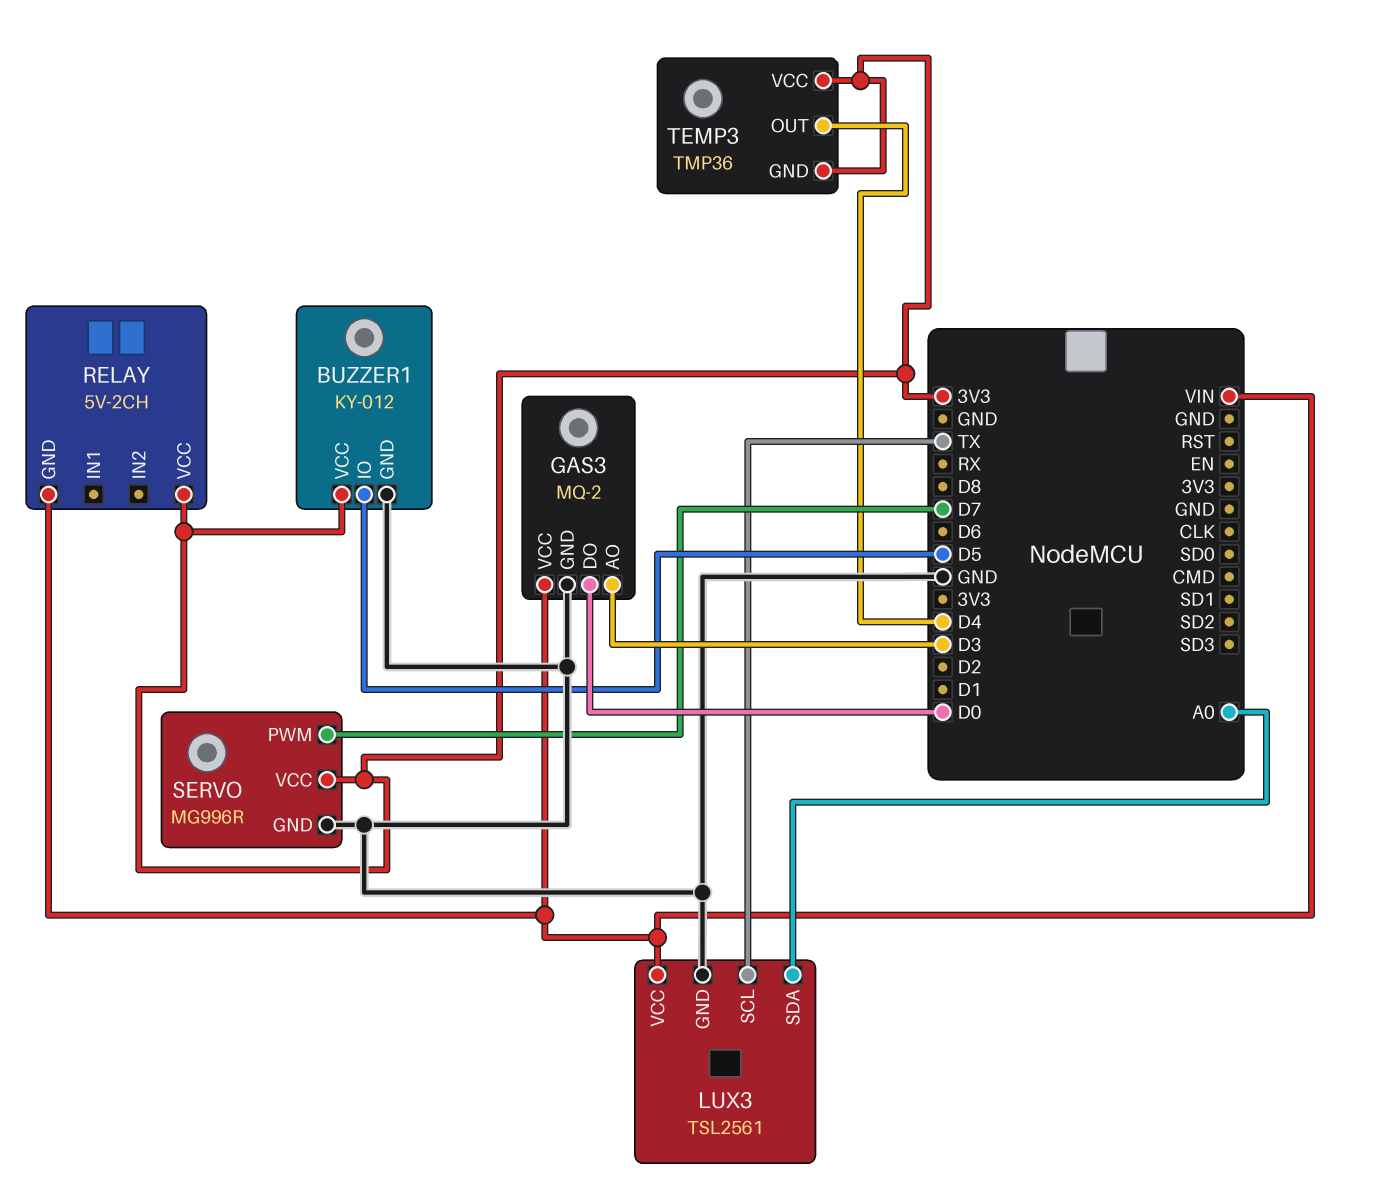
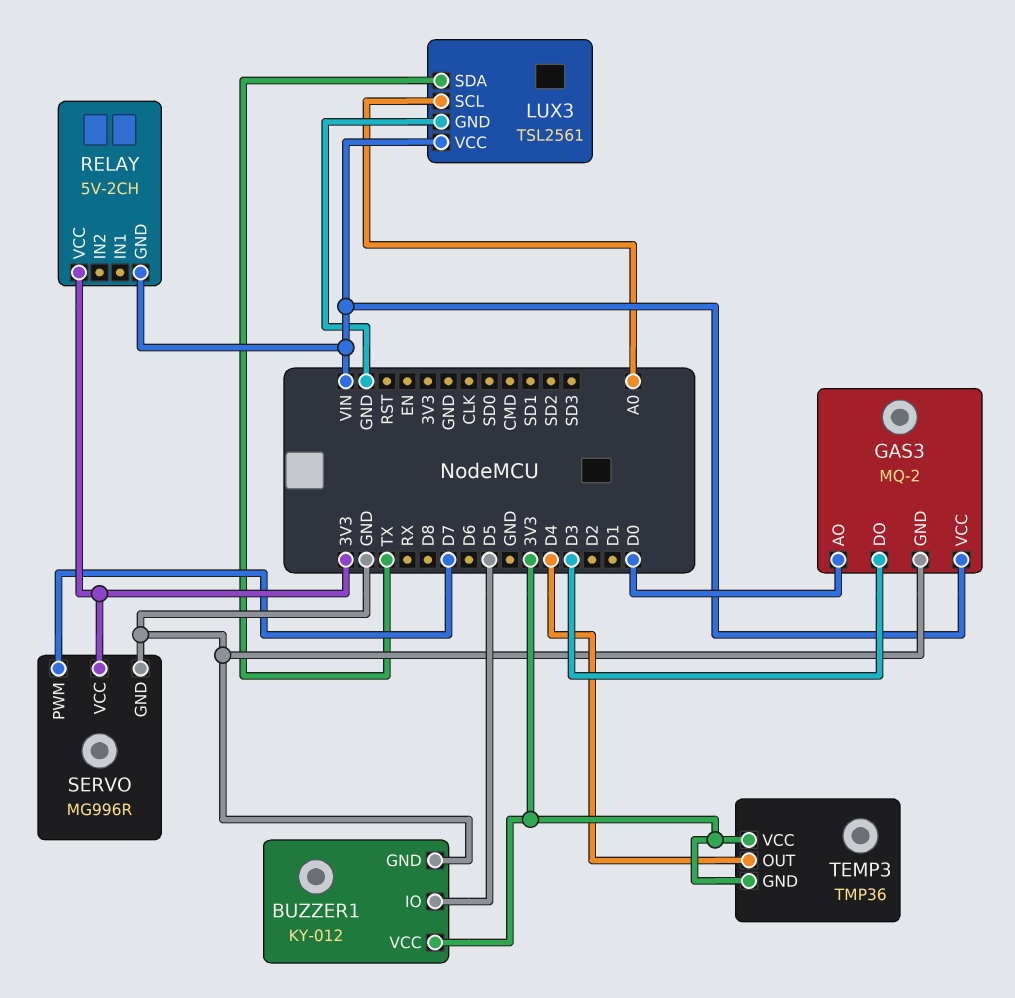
GAS3 pin AO: D3 -> D0
GAS3 pin DO: D0 -> D3
LUX3 pin SCL: TX -> A0
LUX3 pin SDA: A0 -> TX

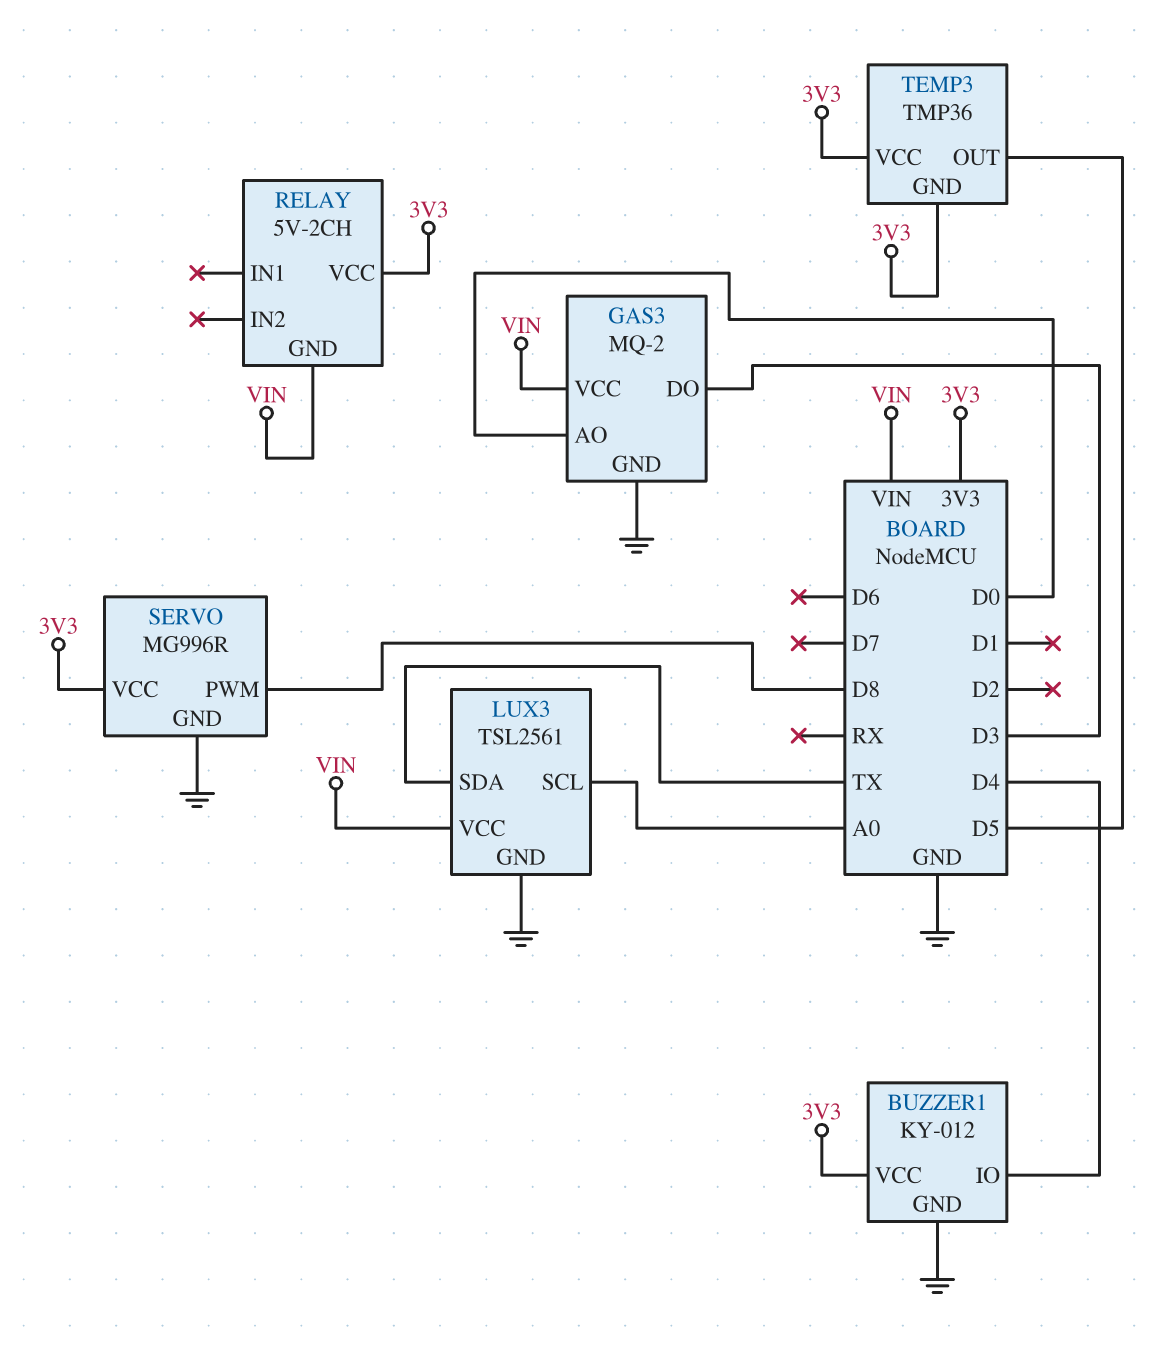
BUZZER1 pin IO: D5 -> D4
SERVO pin PWM: D7 -> D8
TEMP3 pin OUT: D4 -> D5

